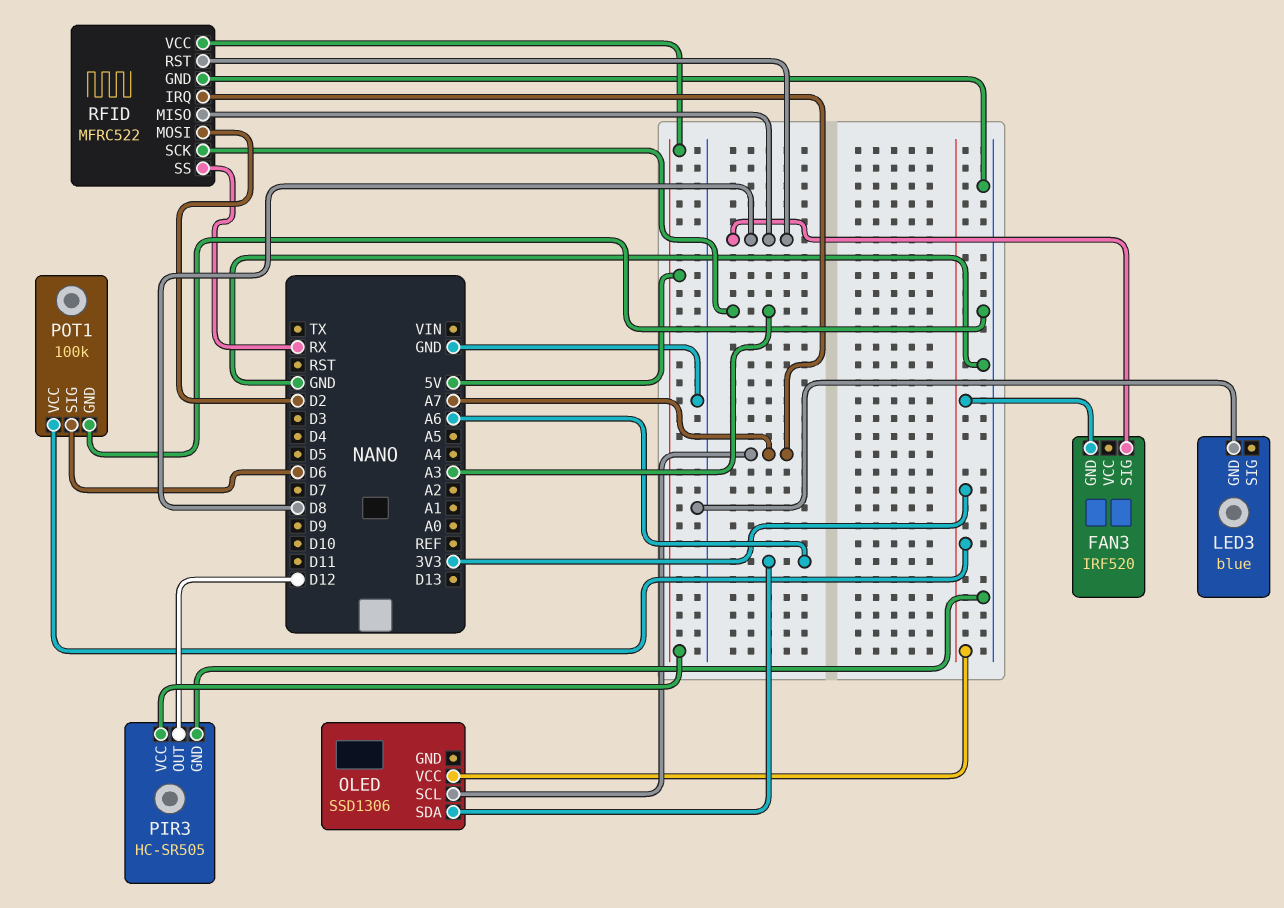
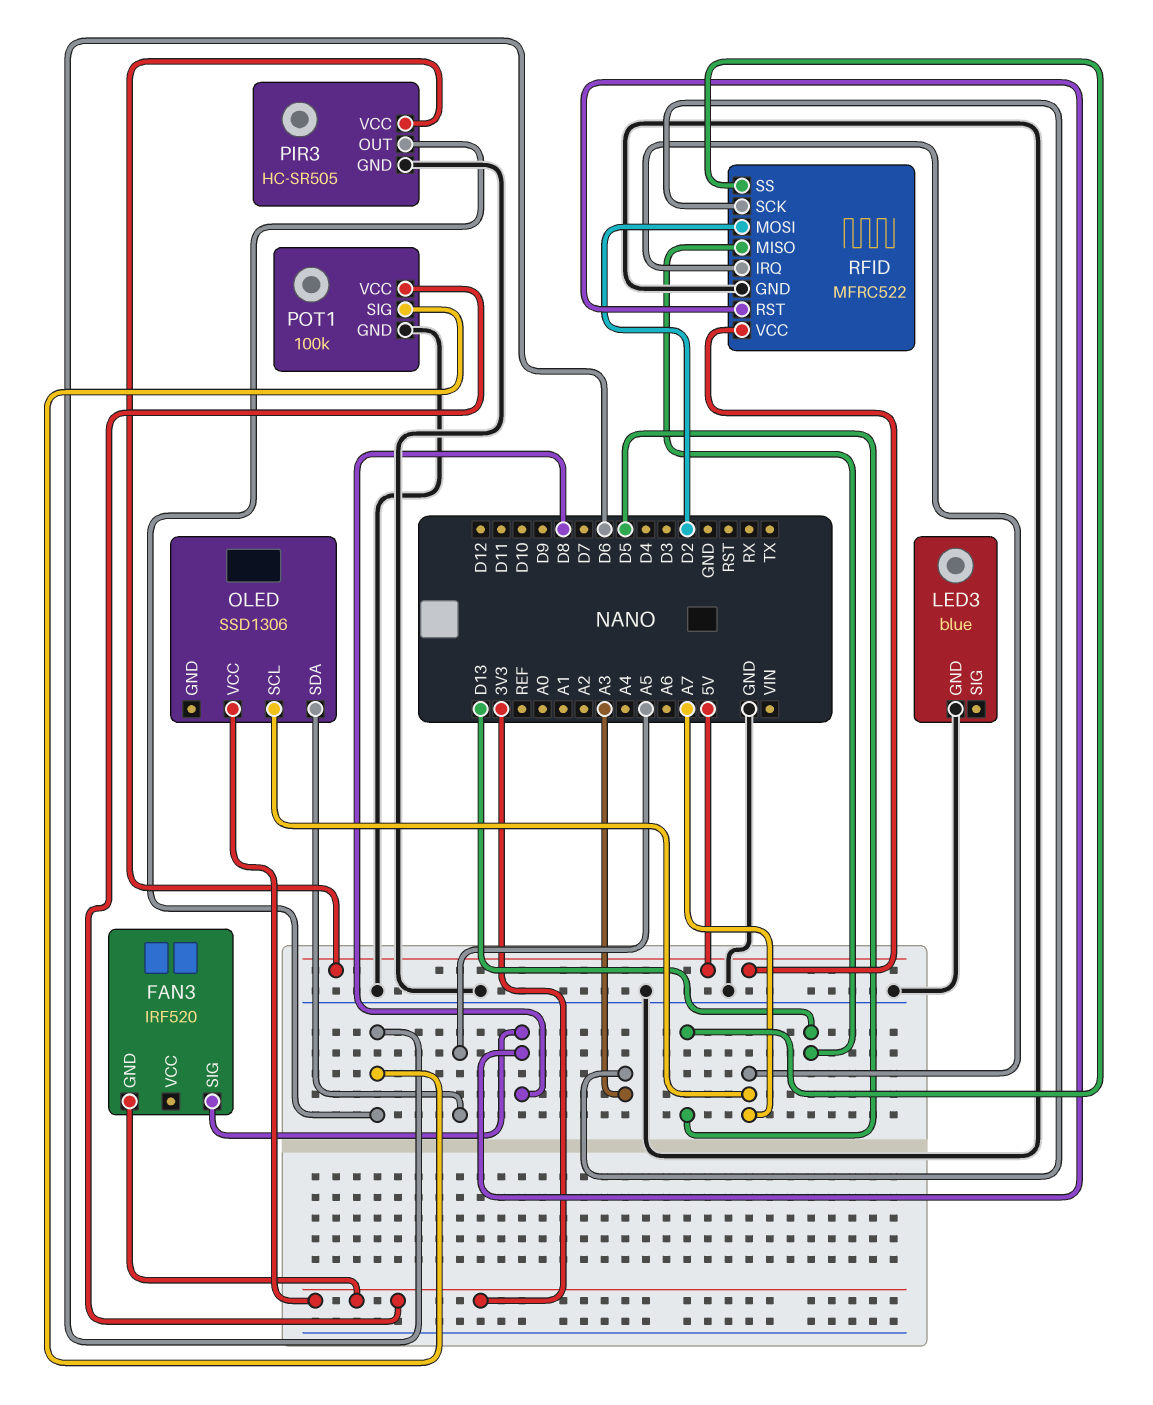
OLED pin SDA: A6 -> A5
PIR3 pin OUT: D12 -> D6
RFID pin MISO: D8 -> D13
RFID pin SS: RX -> D5

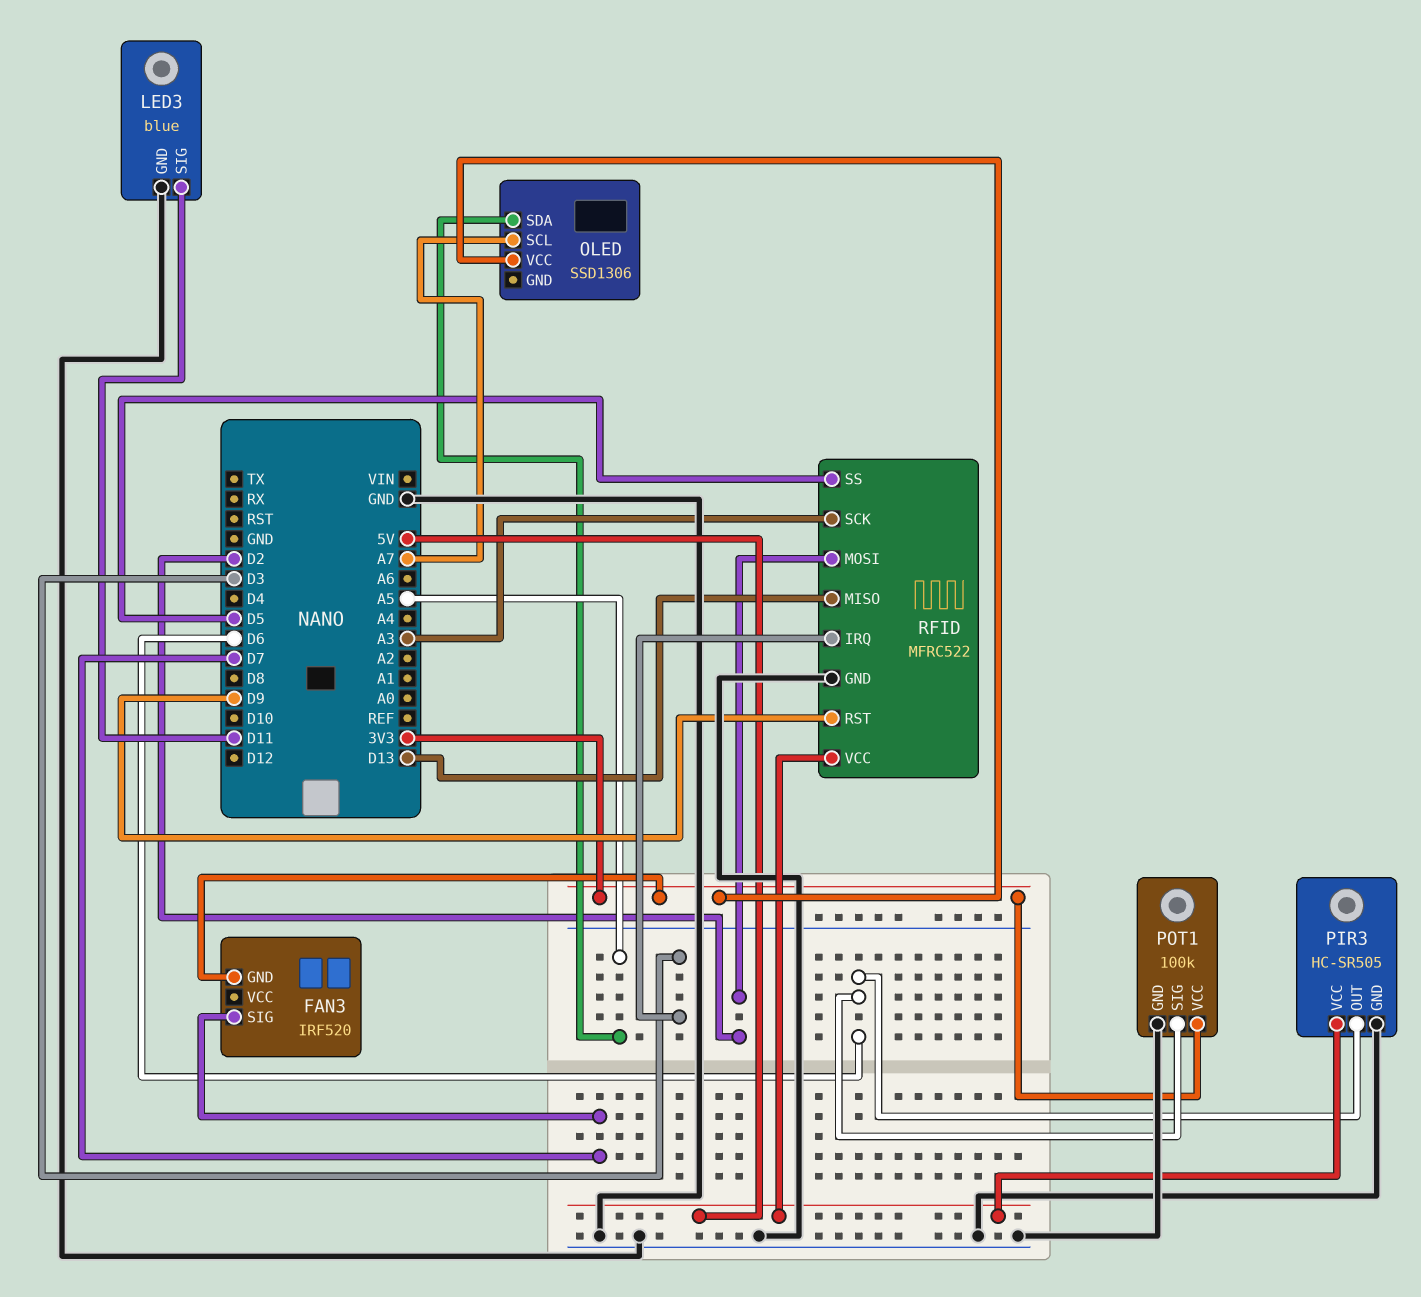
FAN3 pin SIG: D8 -> D7
LED3 pin SIG: none -> D11
RFID pin IRQ: A7 -> D3
RFID pin RST: D8 -> D9

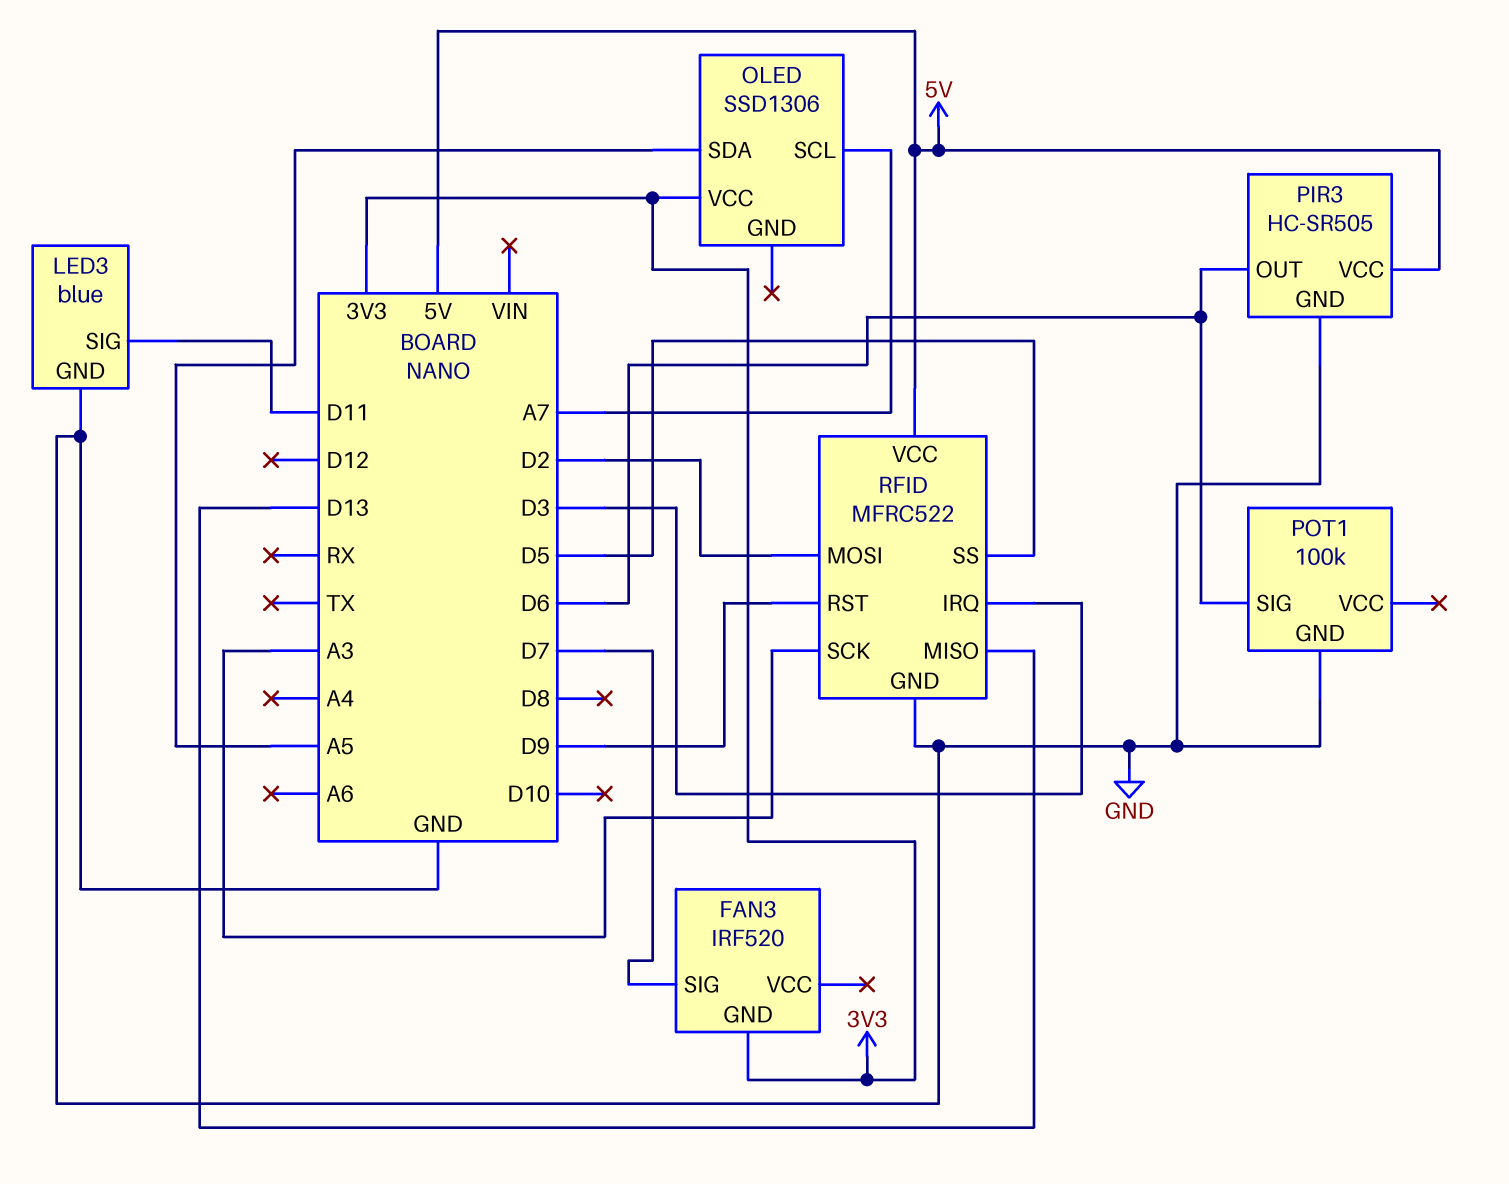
POT1 pin VCC: 3V3 -> none

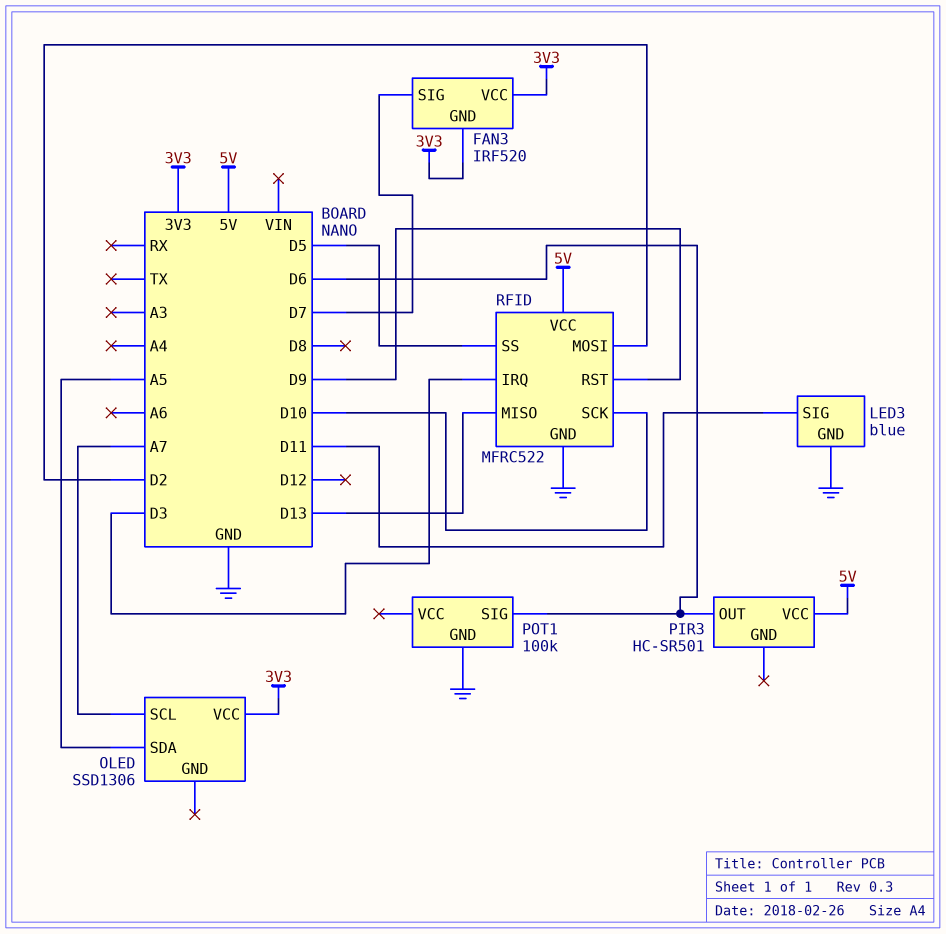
FAN3 pin VCC: none -> 3V3
PIR3: HC-SR505 -> HC-SR501
PIR3 pin GND: GND -> none
RFID pin SCK: A3 -> D10

